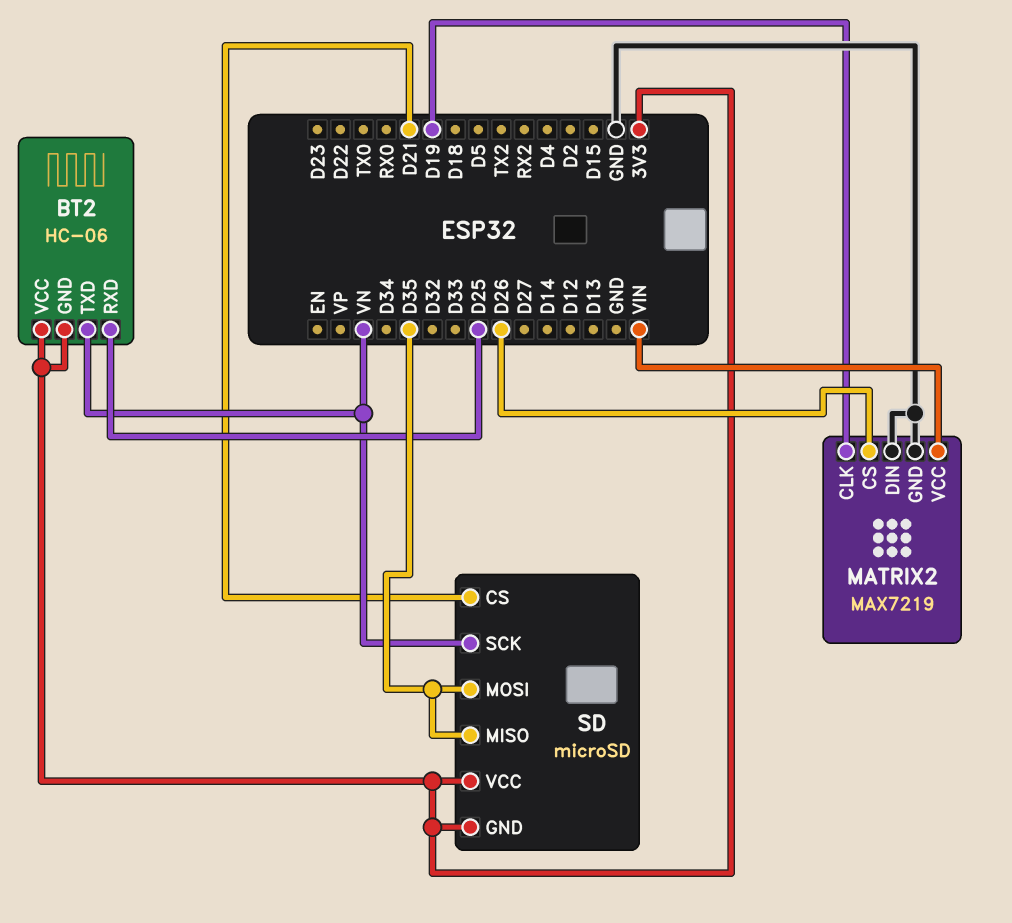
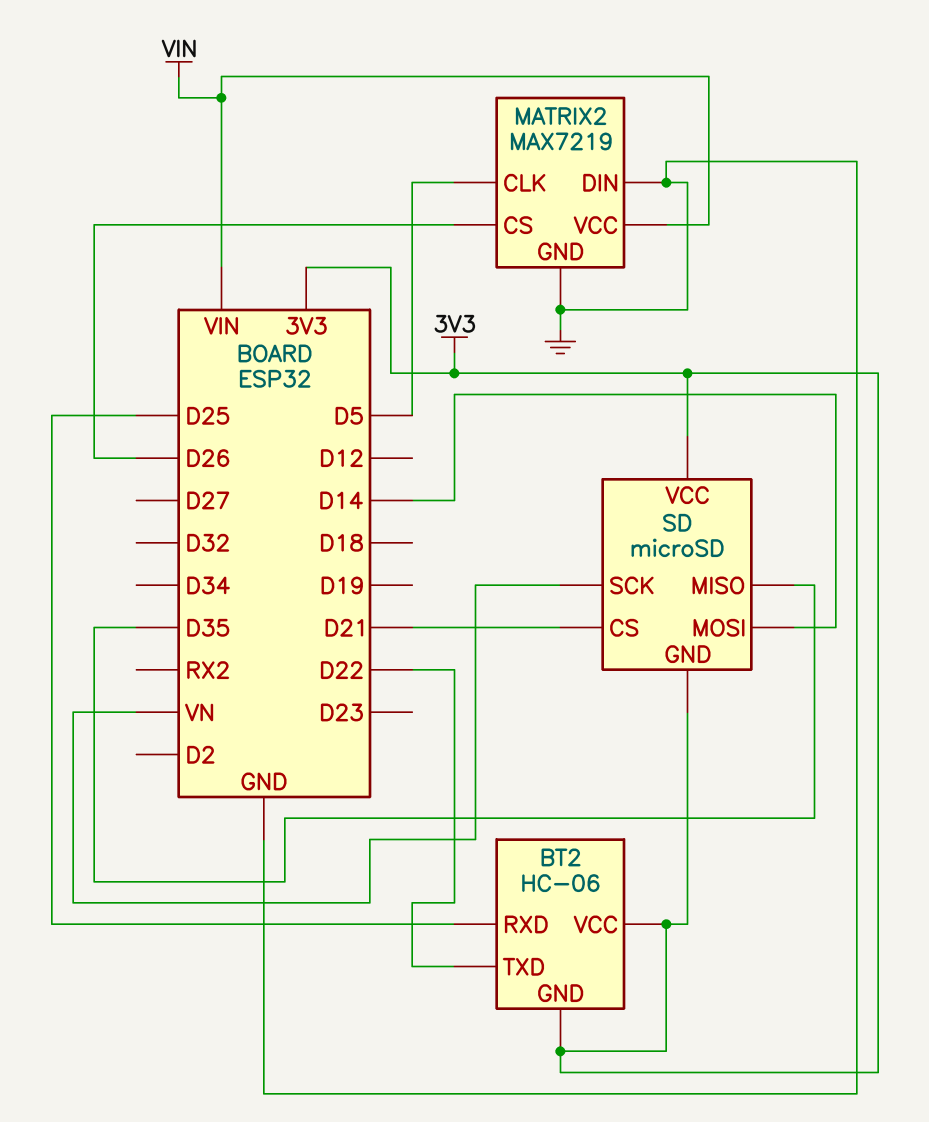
BT2 pin TXD: VN -> D22
MATRIX2 pin CLK: D19 -> D5
SD pin MOSI: D35 -> D14

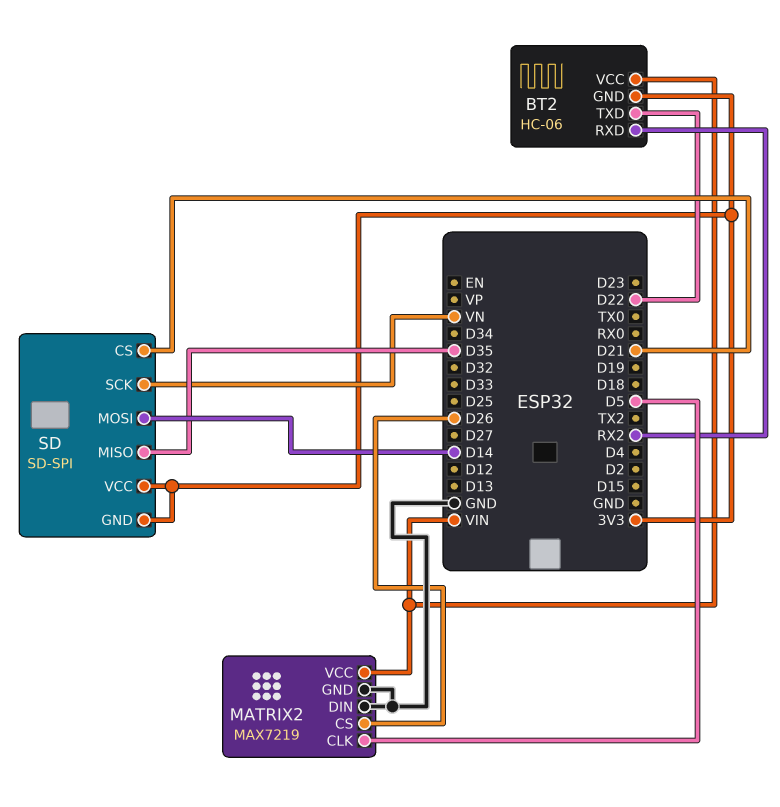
BT2 pin RXD: D25 -> RX2
BT2 pin VCC: 3V3 -> VIN
SD: microSD -> SD-SPI

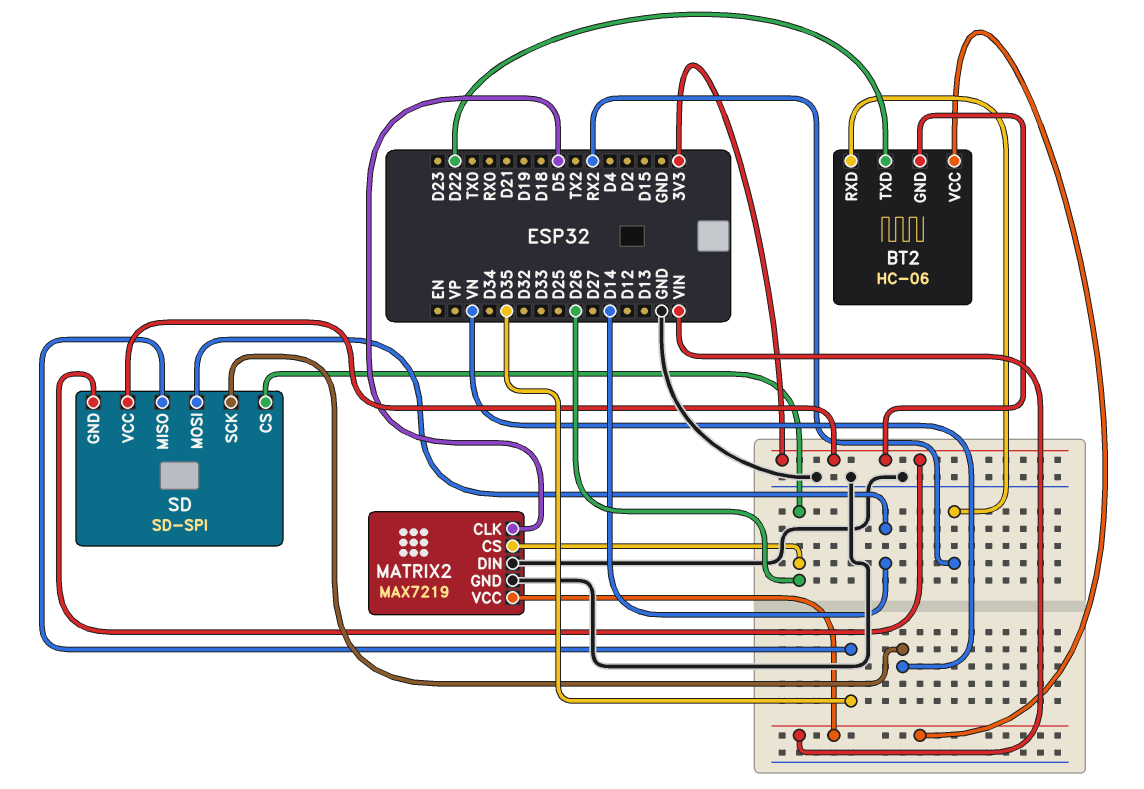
SD pin CS: D21 -> D26

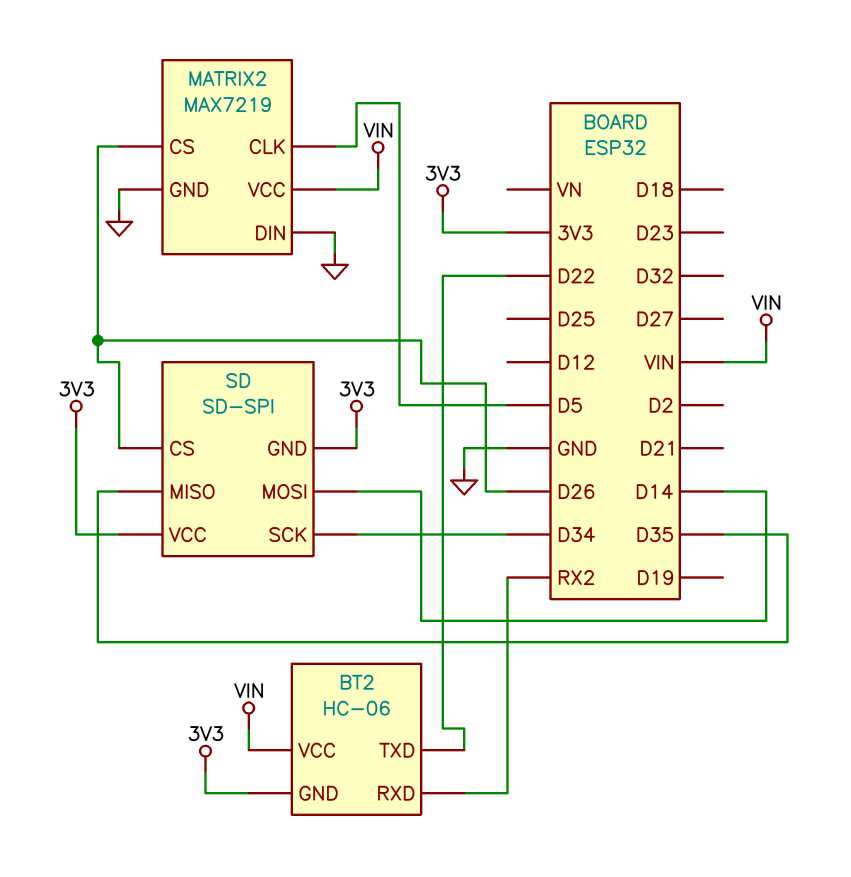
SD pin SCK: VN -> D34

